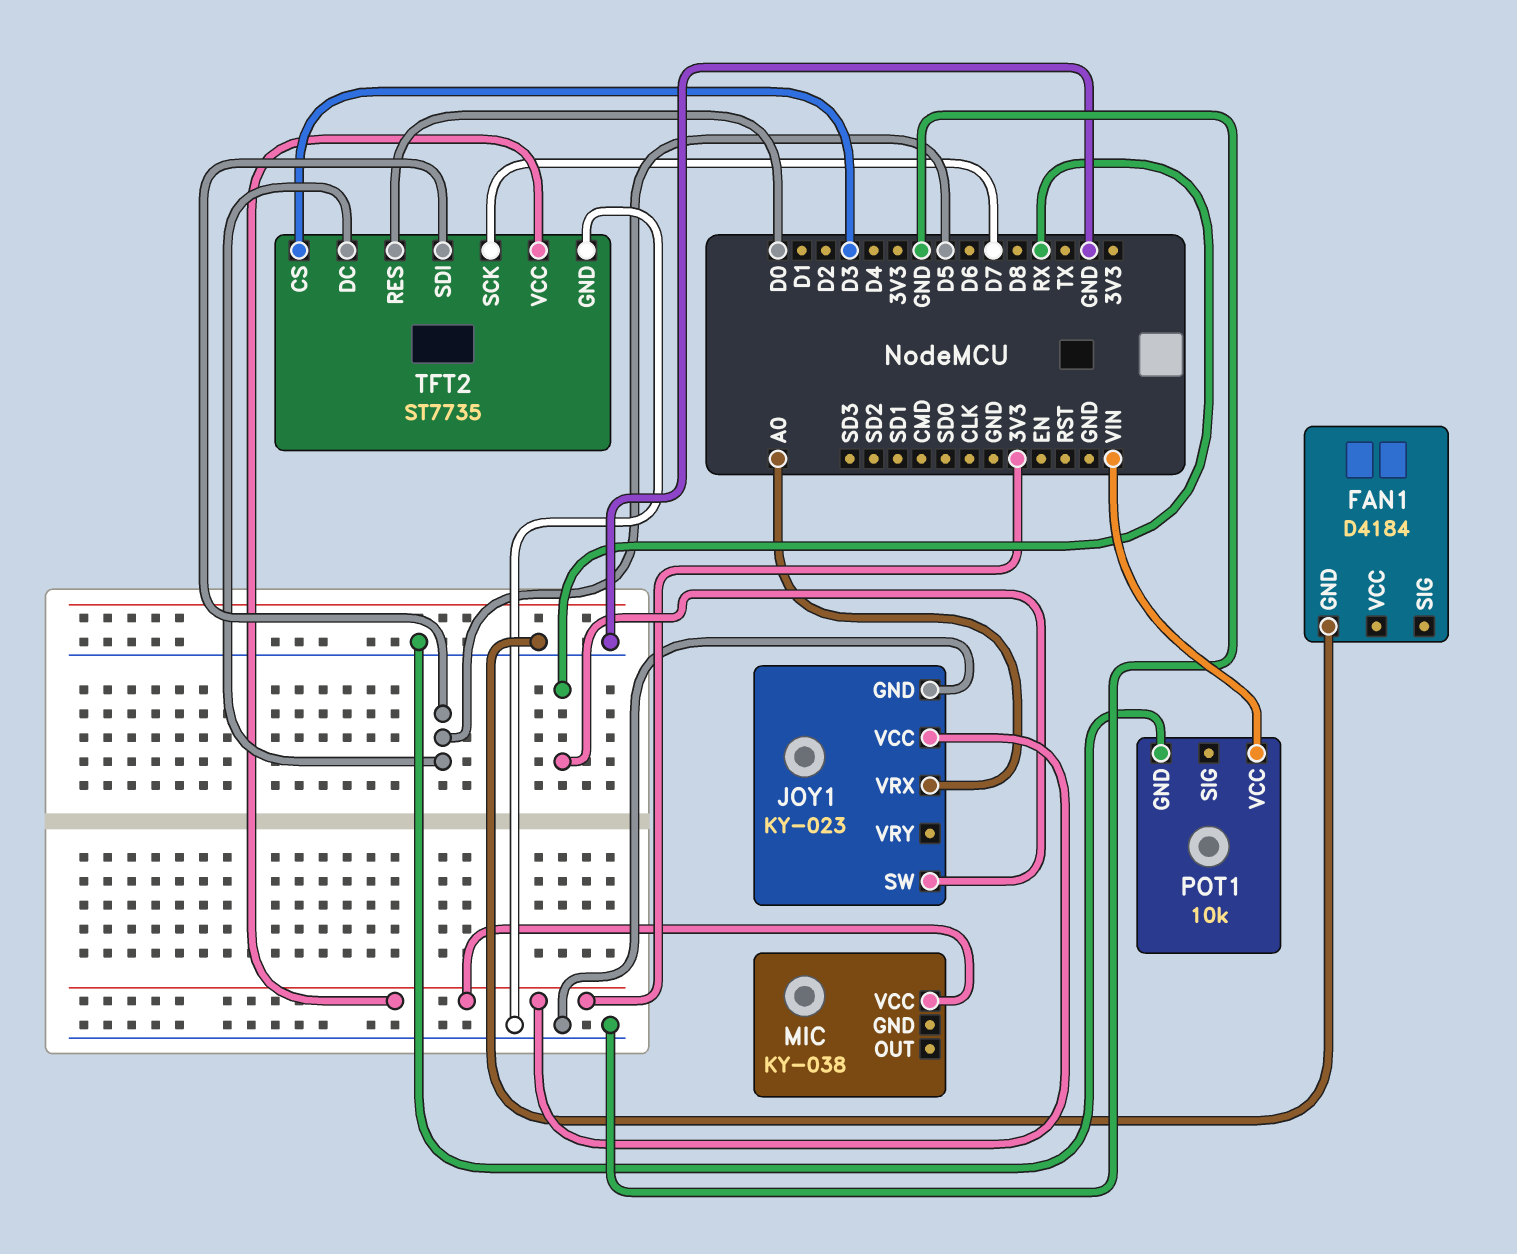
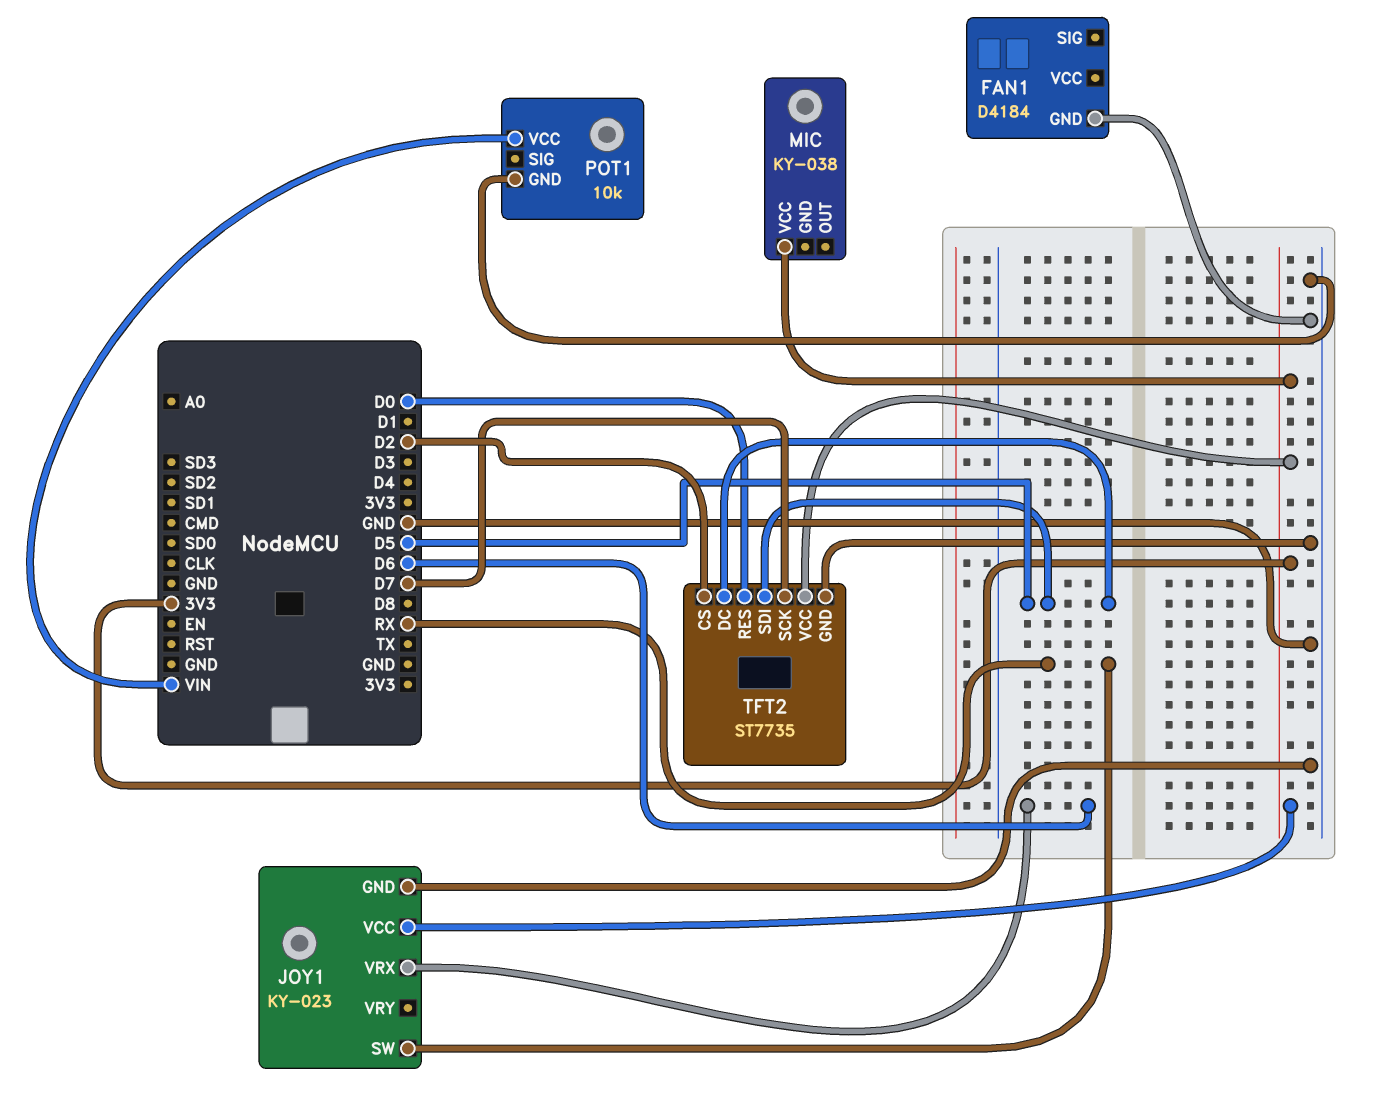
JOY1 pin VRX: A0 -> D6
TFT2 pin CS: D3 -> D2

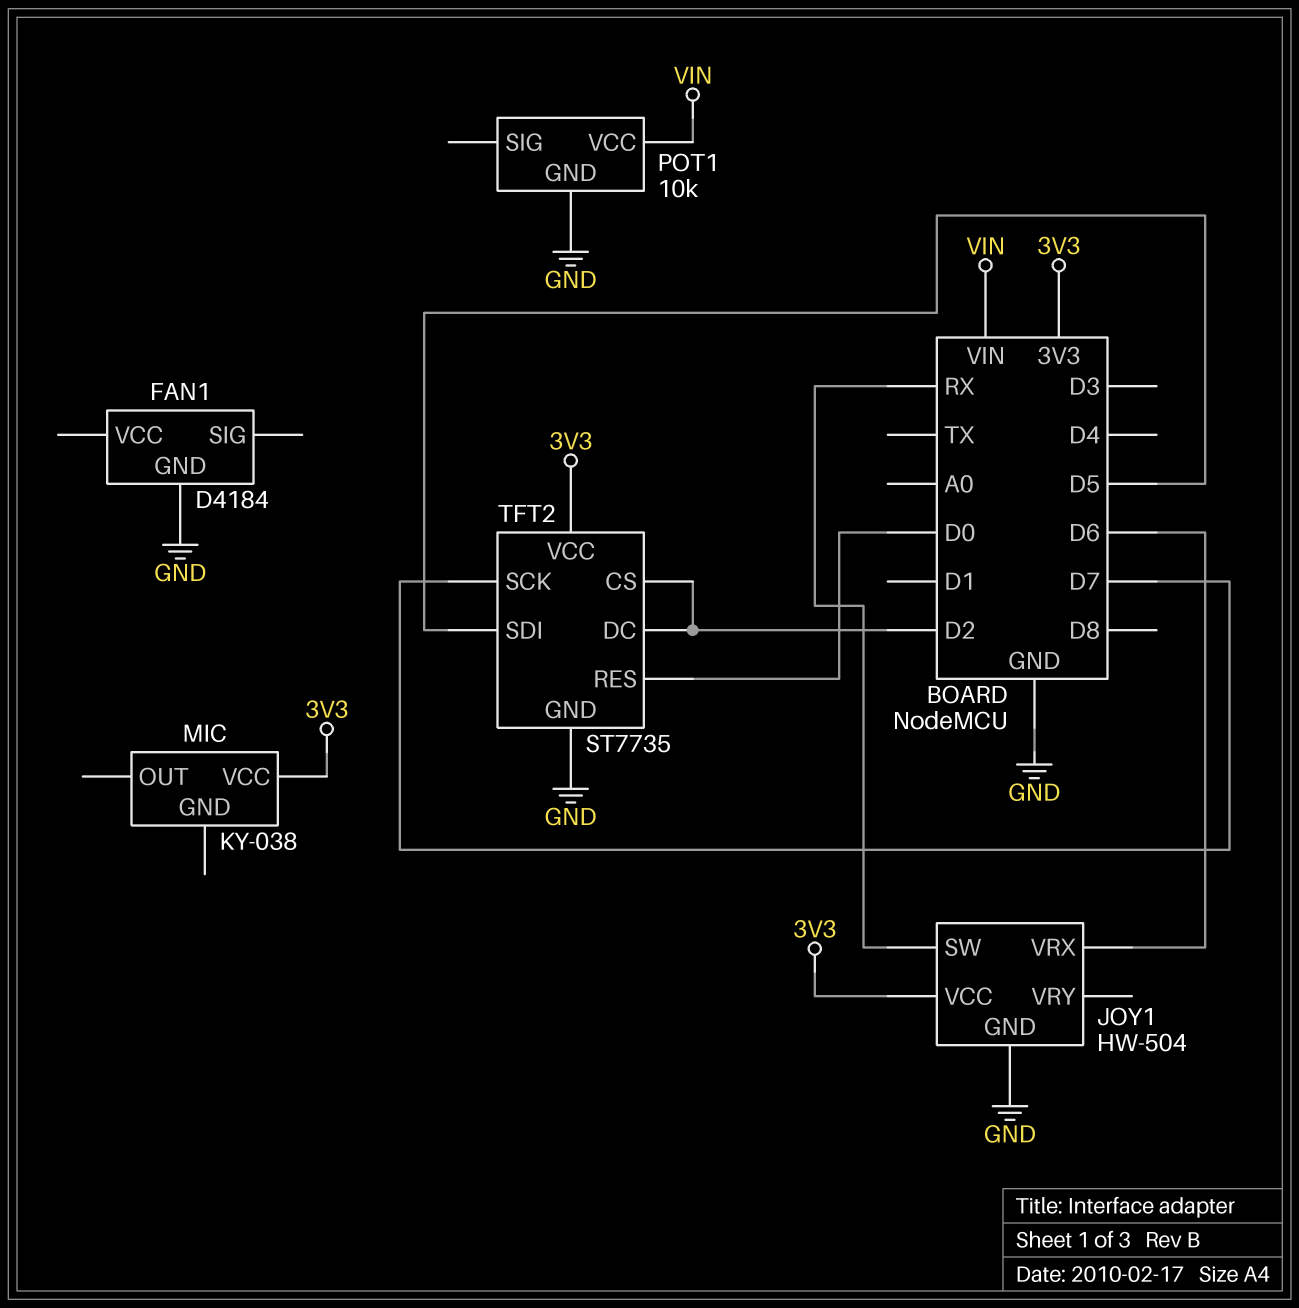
JOY1: KY-023 -> HW-504
TFT2 pin DC: D5 -> D2

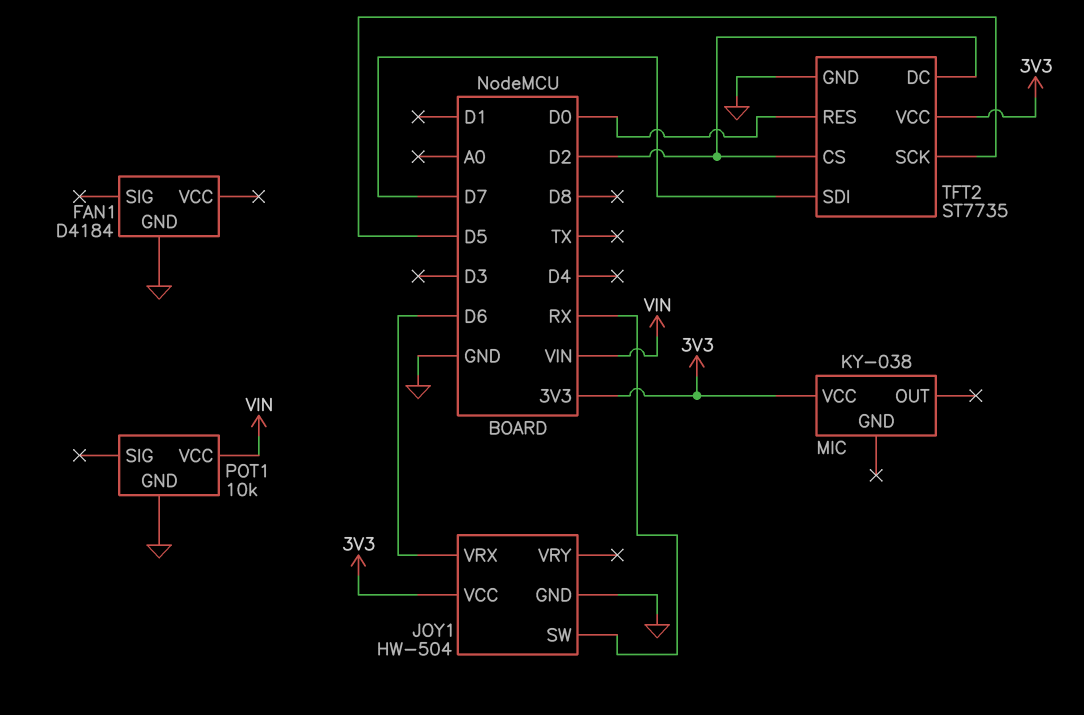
TFT2 pin SCK: D7 -> D5
TFT2 pin SDI: D5 -> D7

